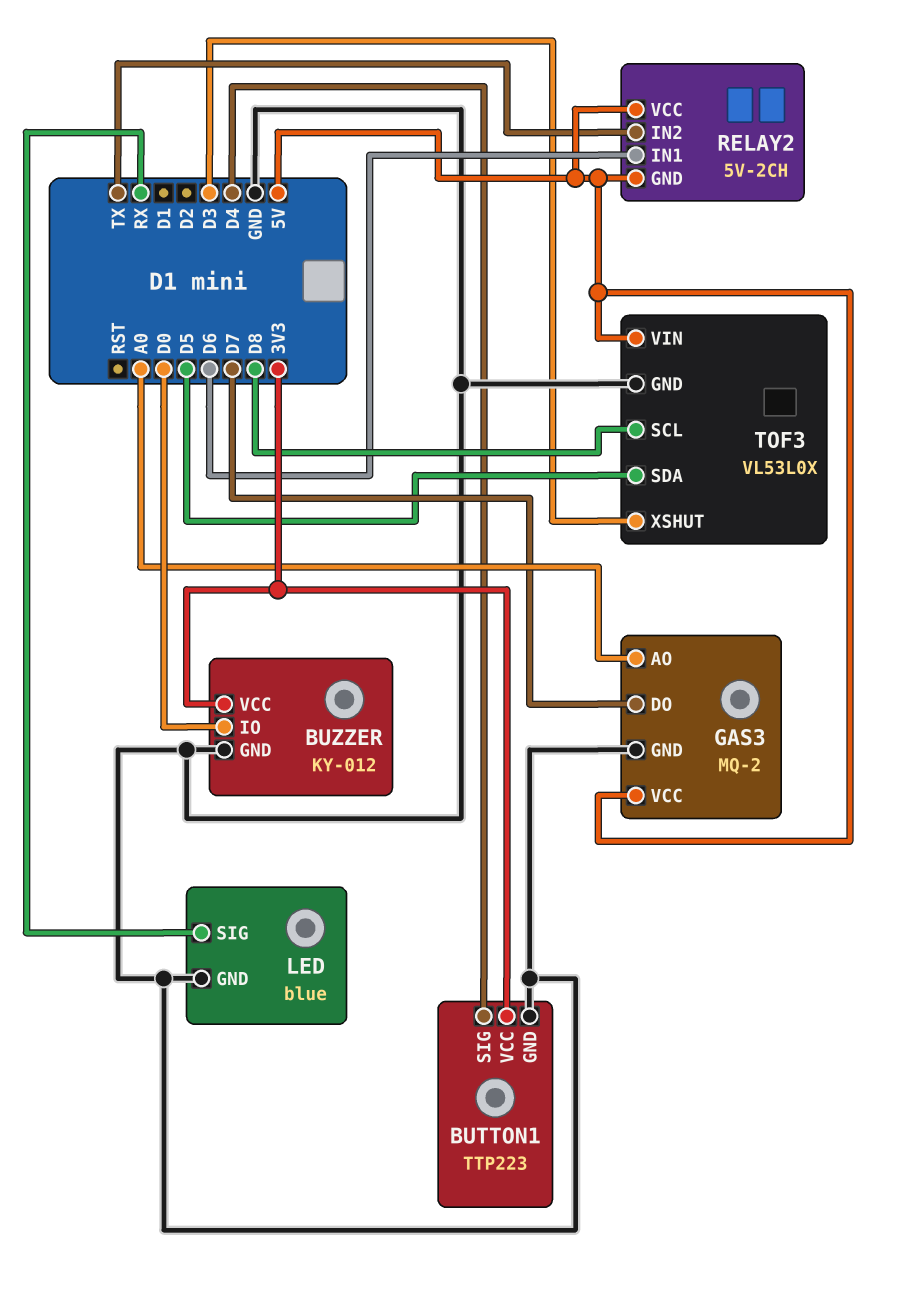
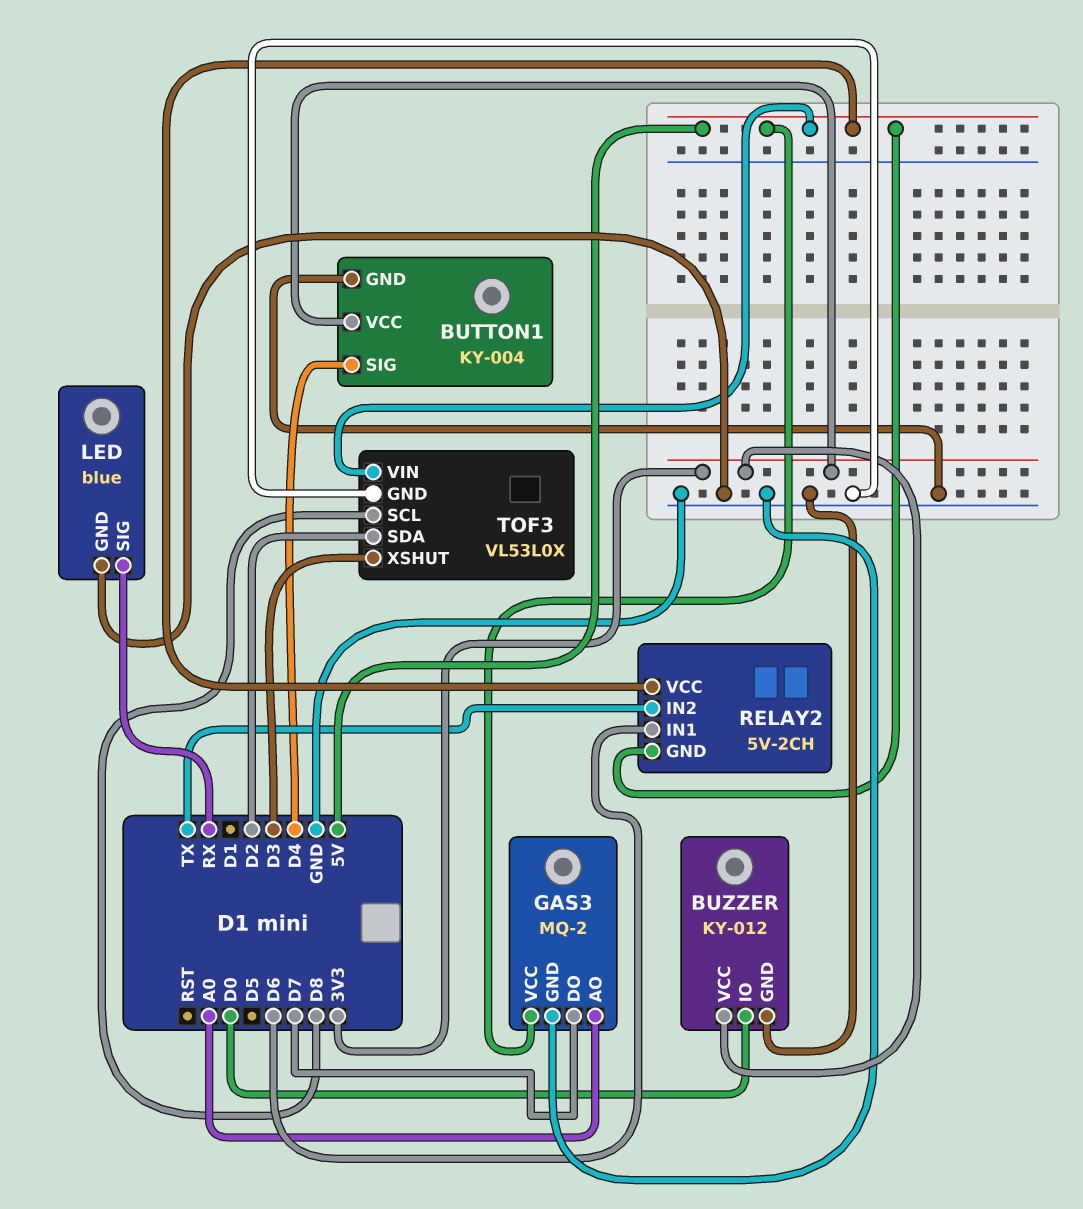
BUTTON1: TTP223 -> KY-004
TOF3 pin SDA: D5 -> D2

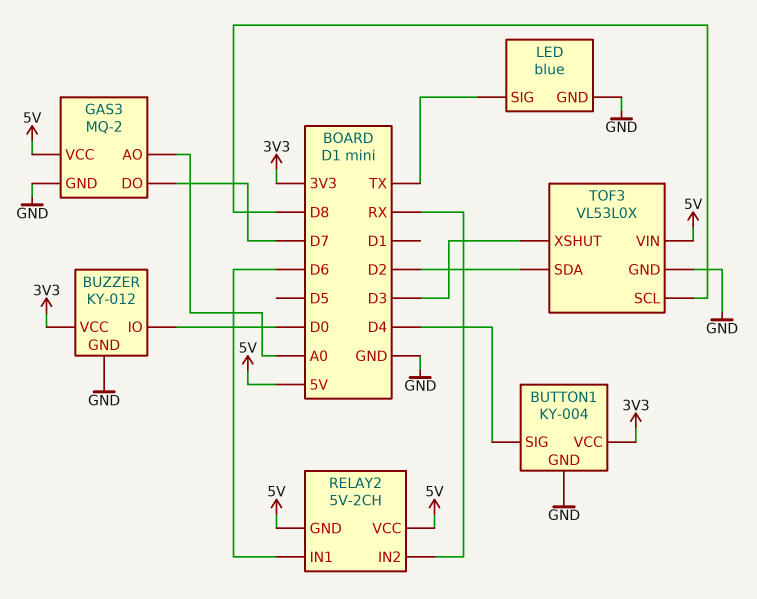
LED pin SIG: RX -> TX
RELAY2 pin IN2: TX -> RX

